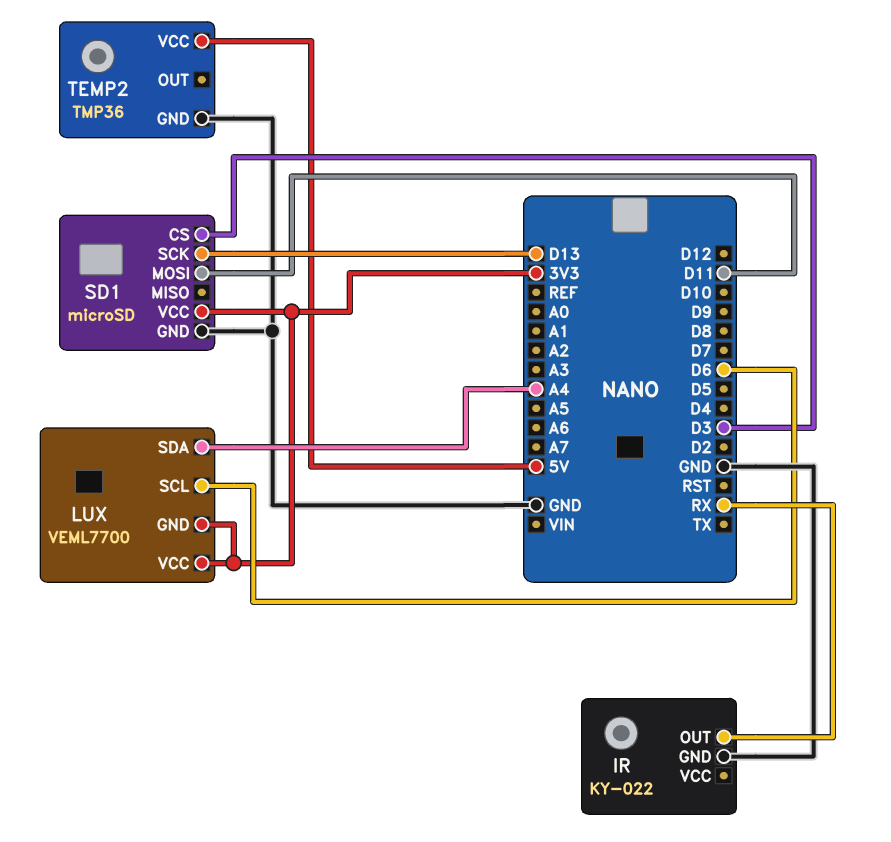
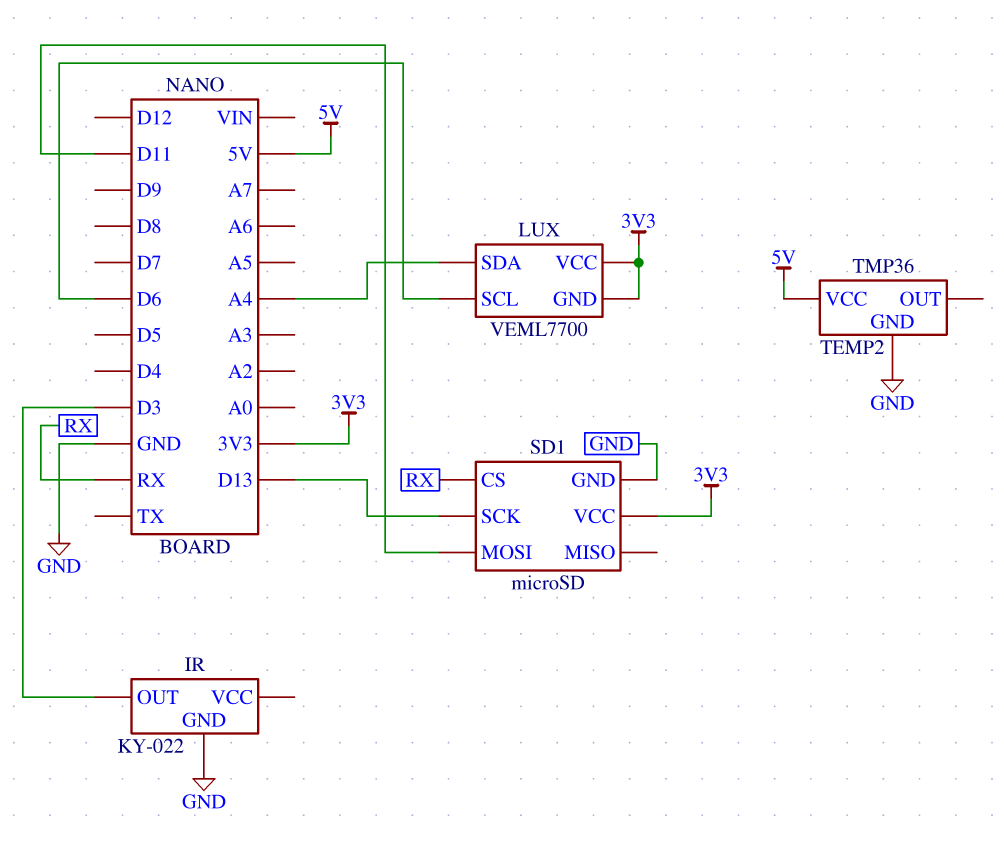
IR pin OUT: RX -> D3
SD1 pin CS: D3 -> RX

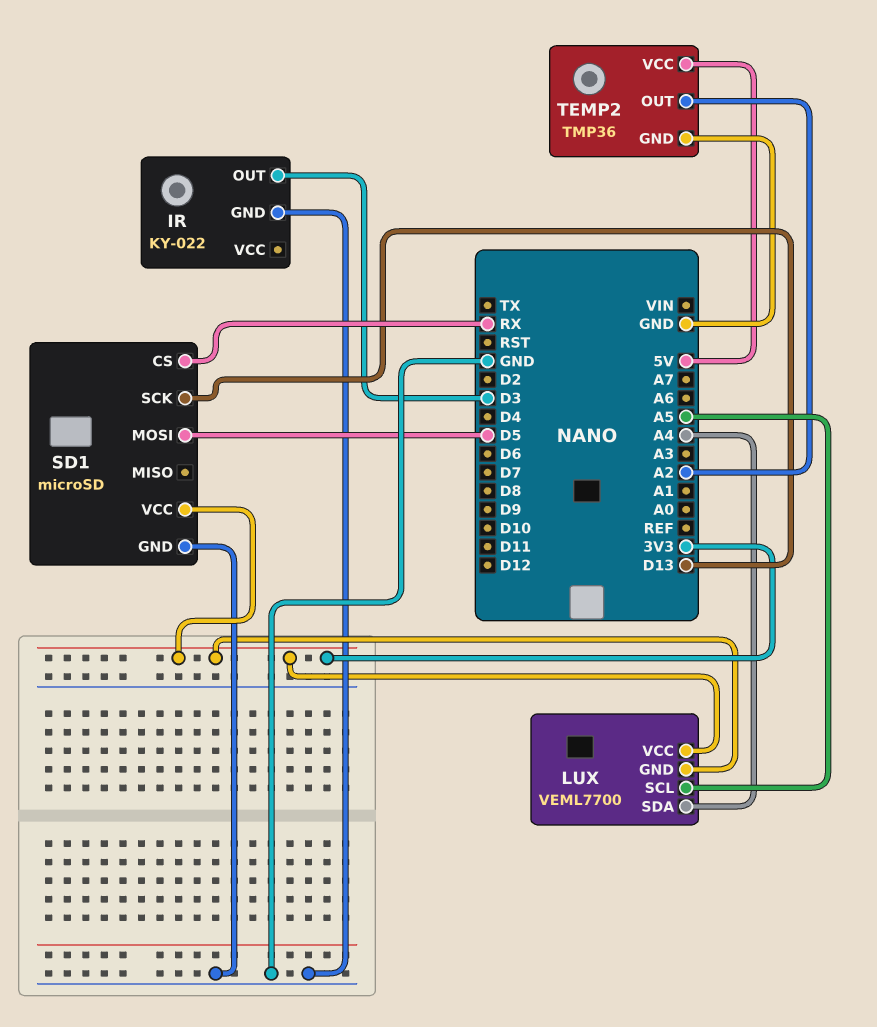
LUX pin SCL: D6 -> A5
SD1 pin MOSI: D11 -> D5
TEMP2 pin OUT: none -> A2

